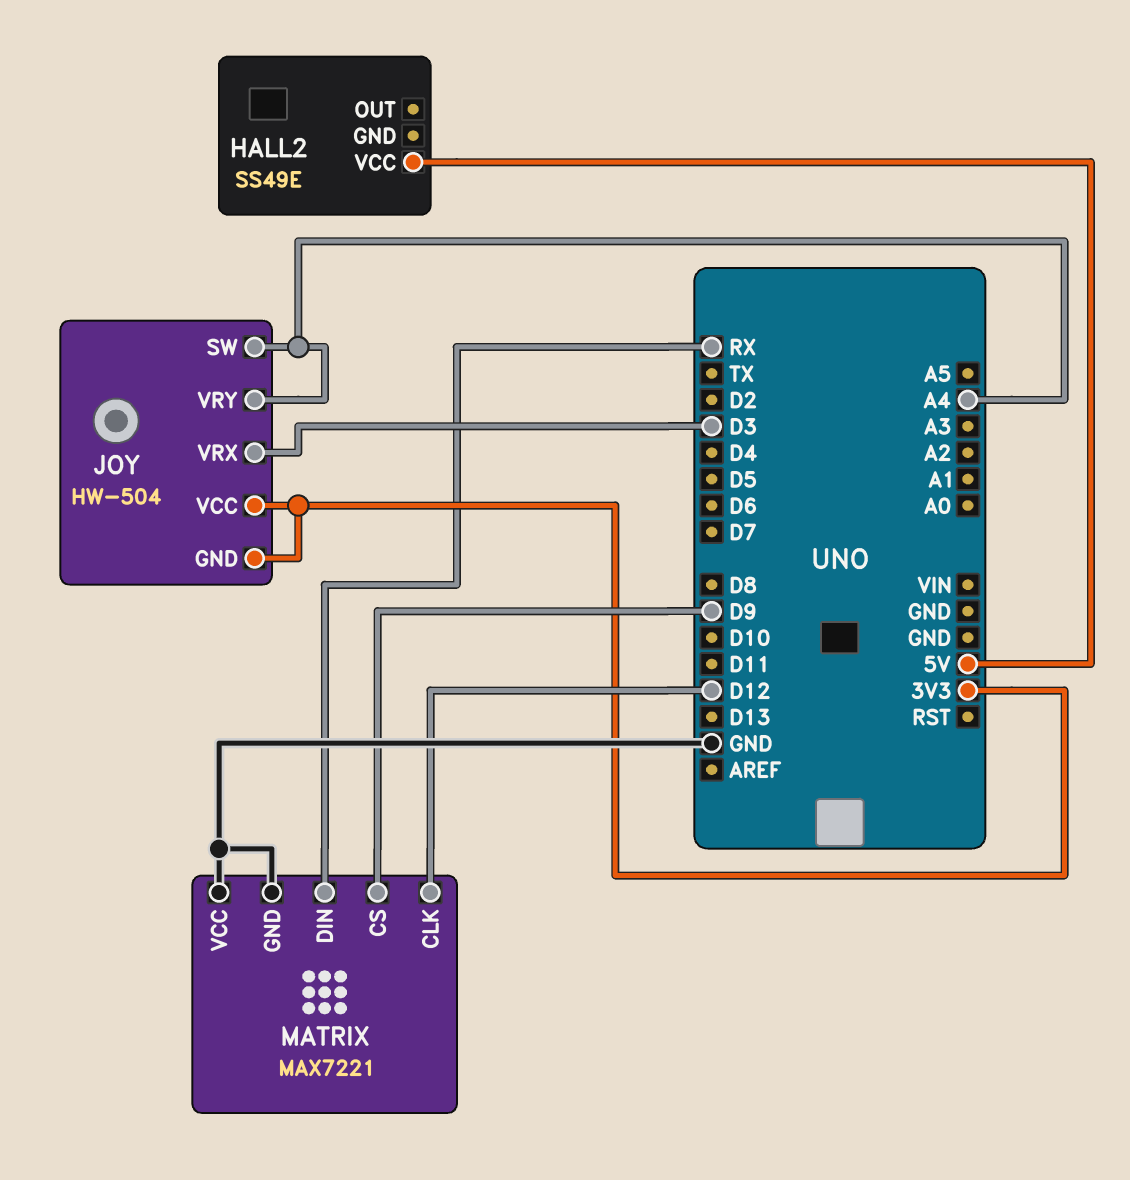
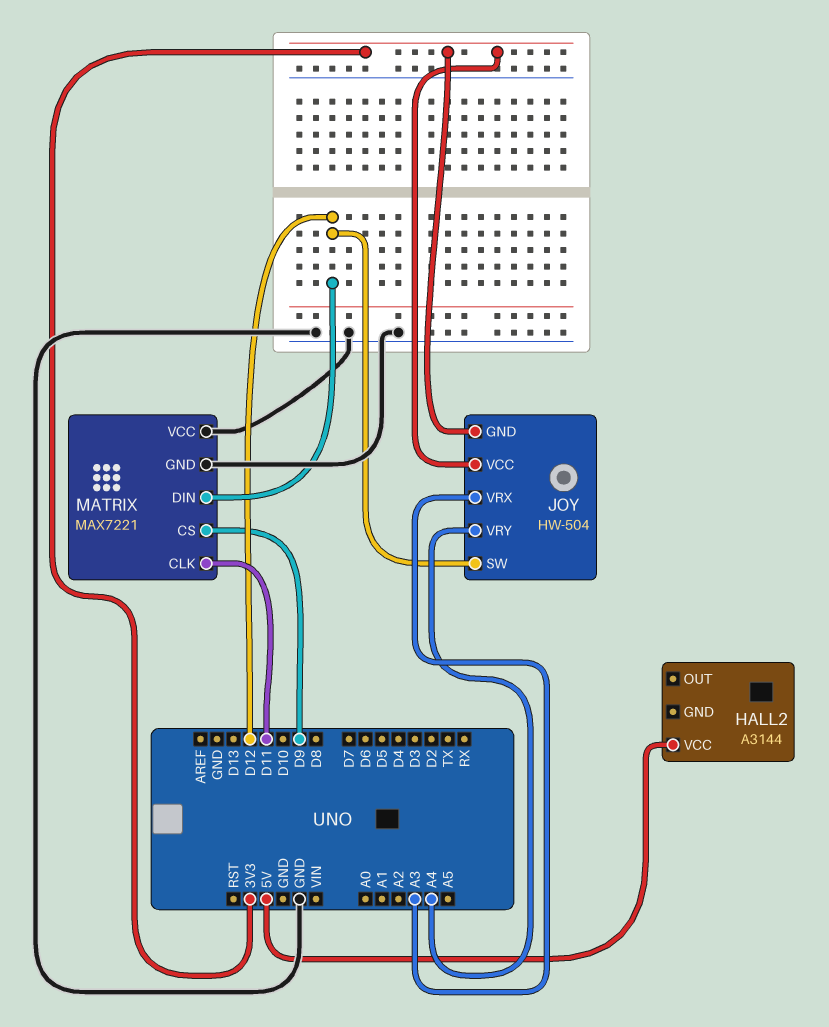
HALL2: SS49E -> A3144
JOY pin SW: A4 -> D12
JOY pin VRX: D3 -> A3
MATRIX pin CLK: D12 -> D11
MATRIX pin DIN: RX -> D12

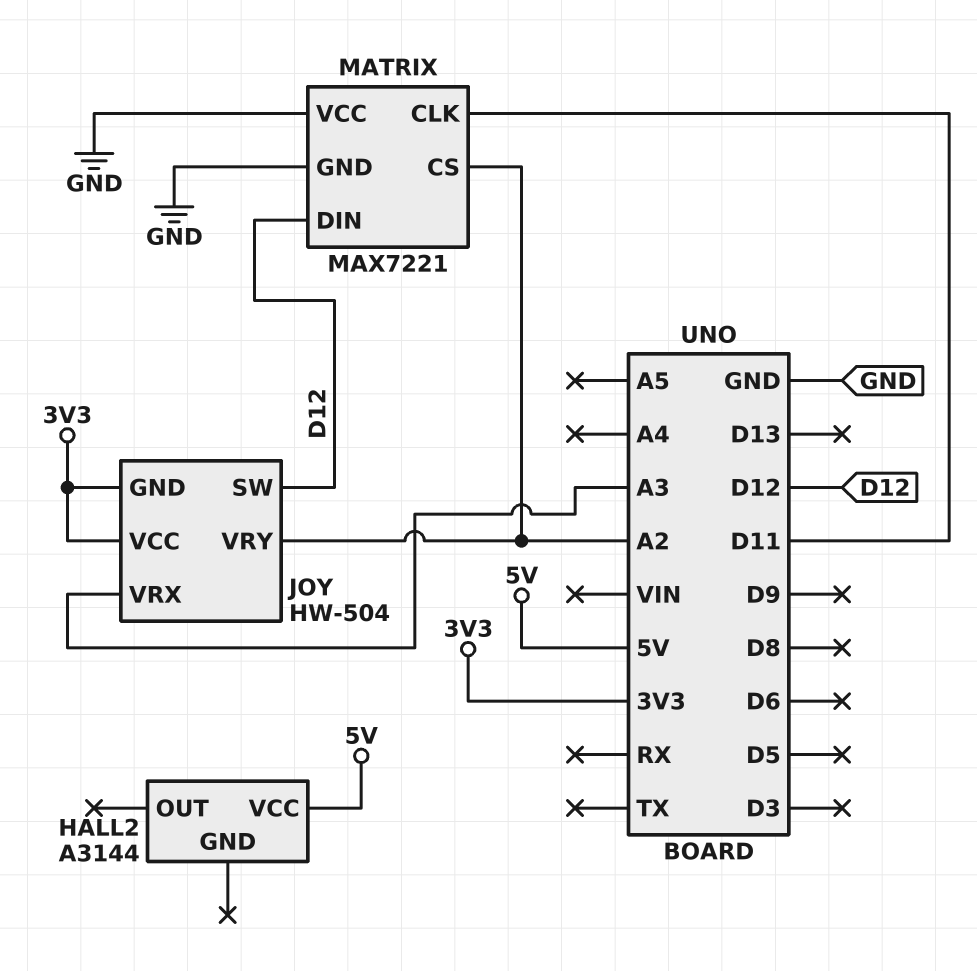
JOY pin VRY: A4 -> A2
MATRIX pin CS: D9 -> A2

